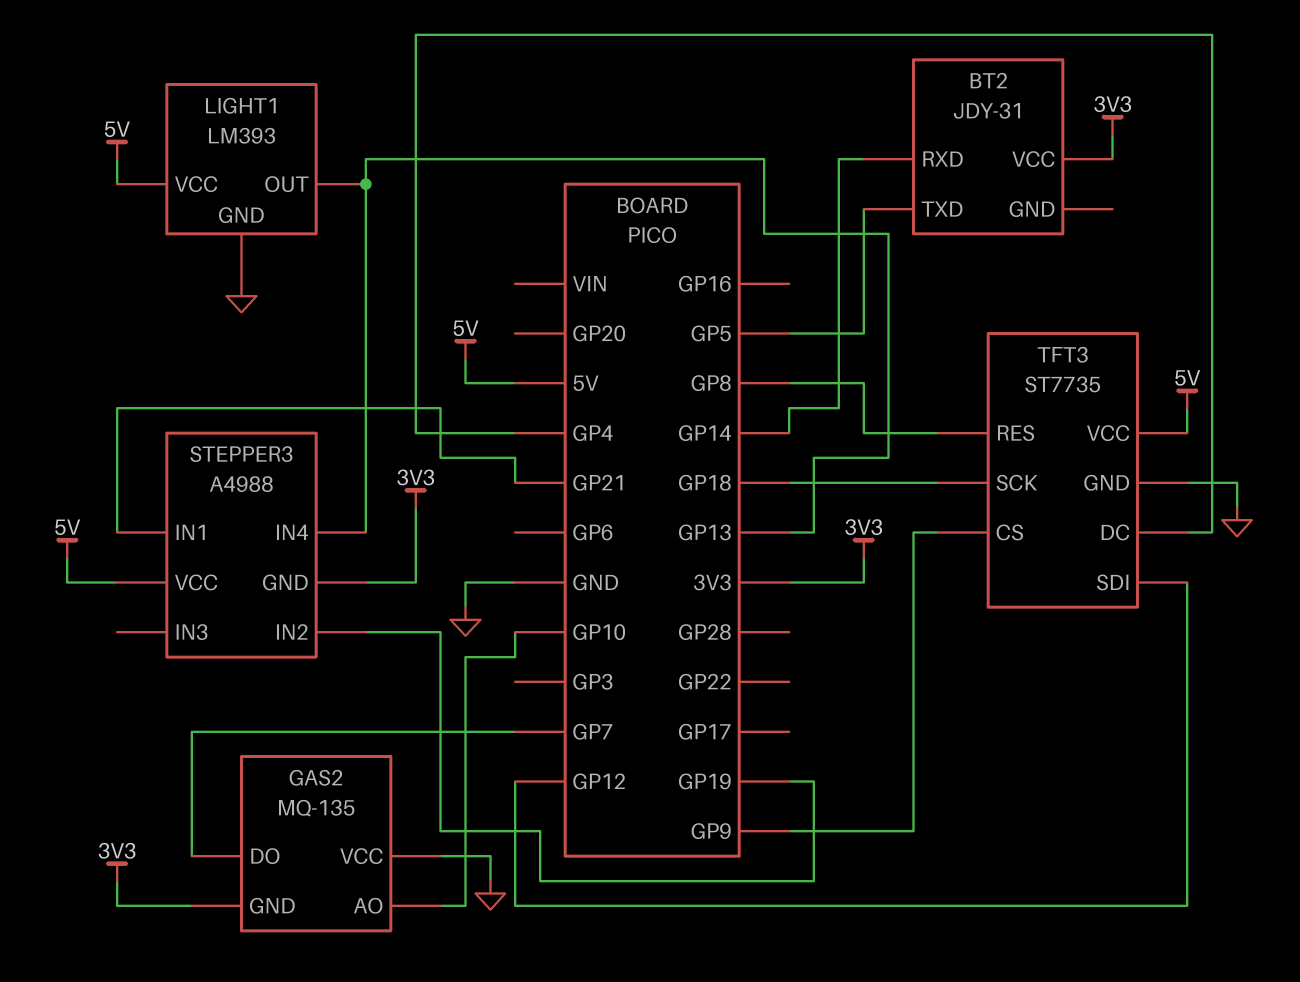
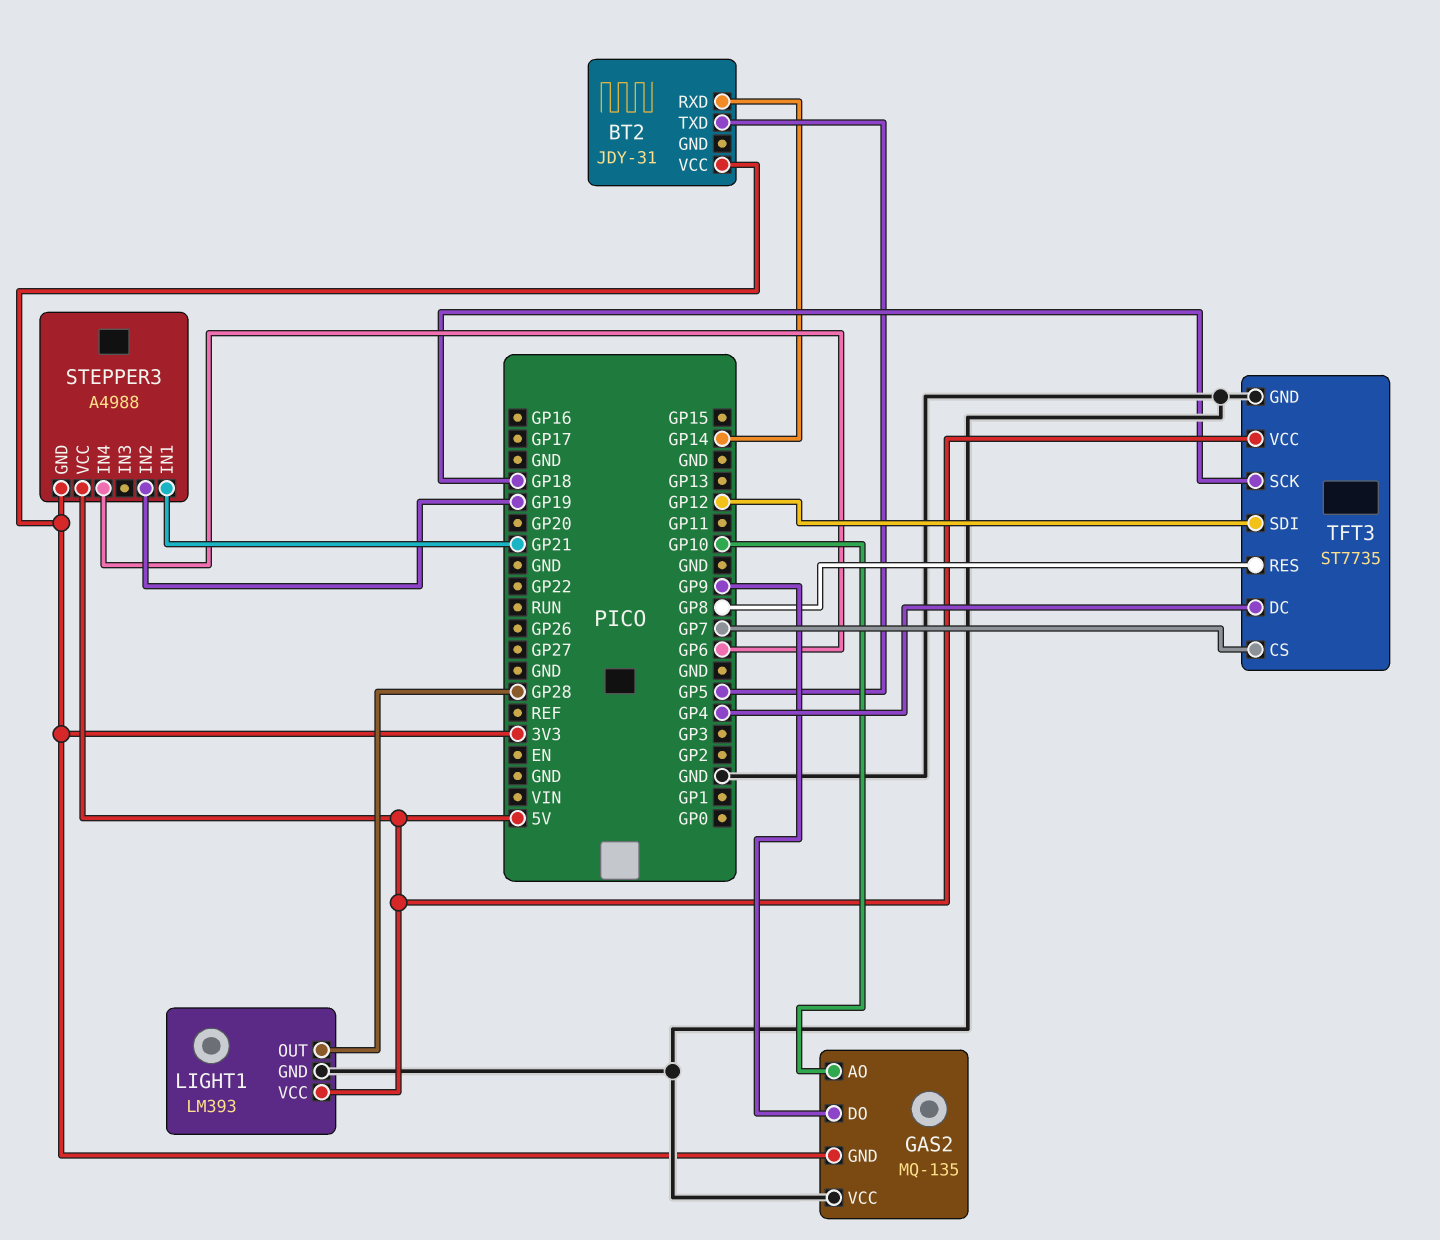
GAS2 pin DO: GP7 -> GP9
LIGHT1 pin OUT: GP13 -> GP28
STEPPER3 pin IN4: GP13 -> GP6
TFT3 pin CS: GP9 -> GP7

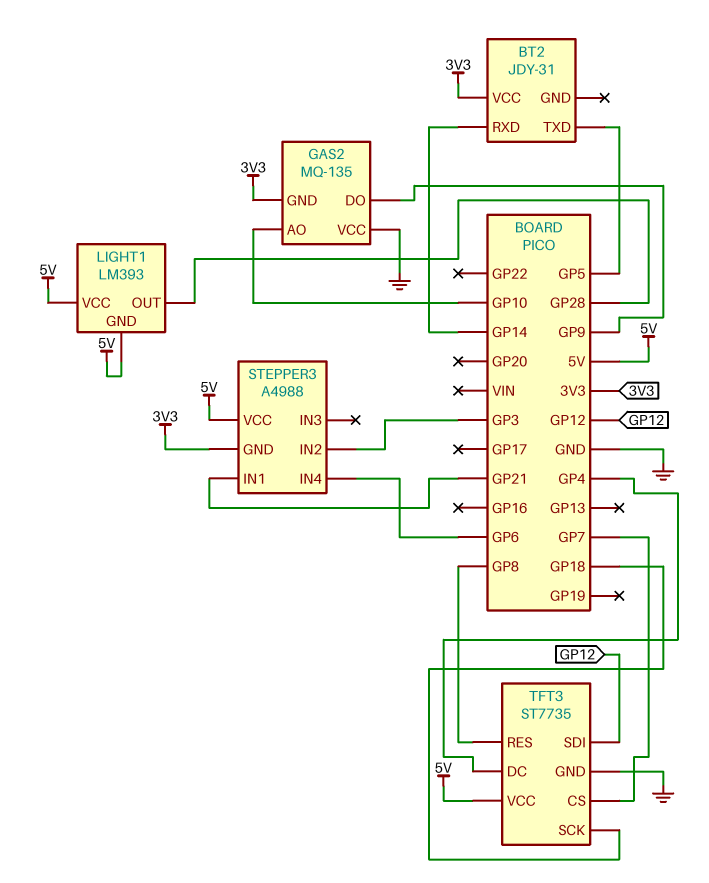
LIGHT1 pin GND: GND -> 5V
STEPPER3 pin IN2: GP19 -> GP3

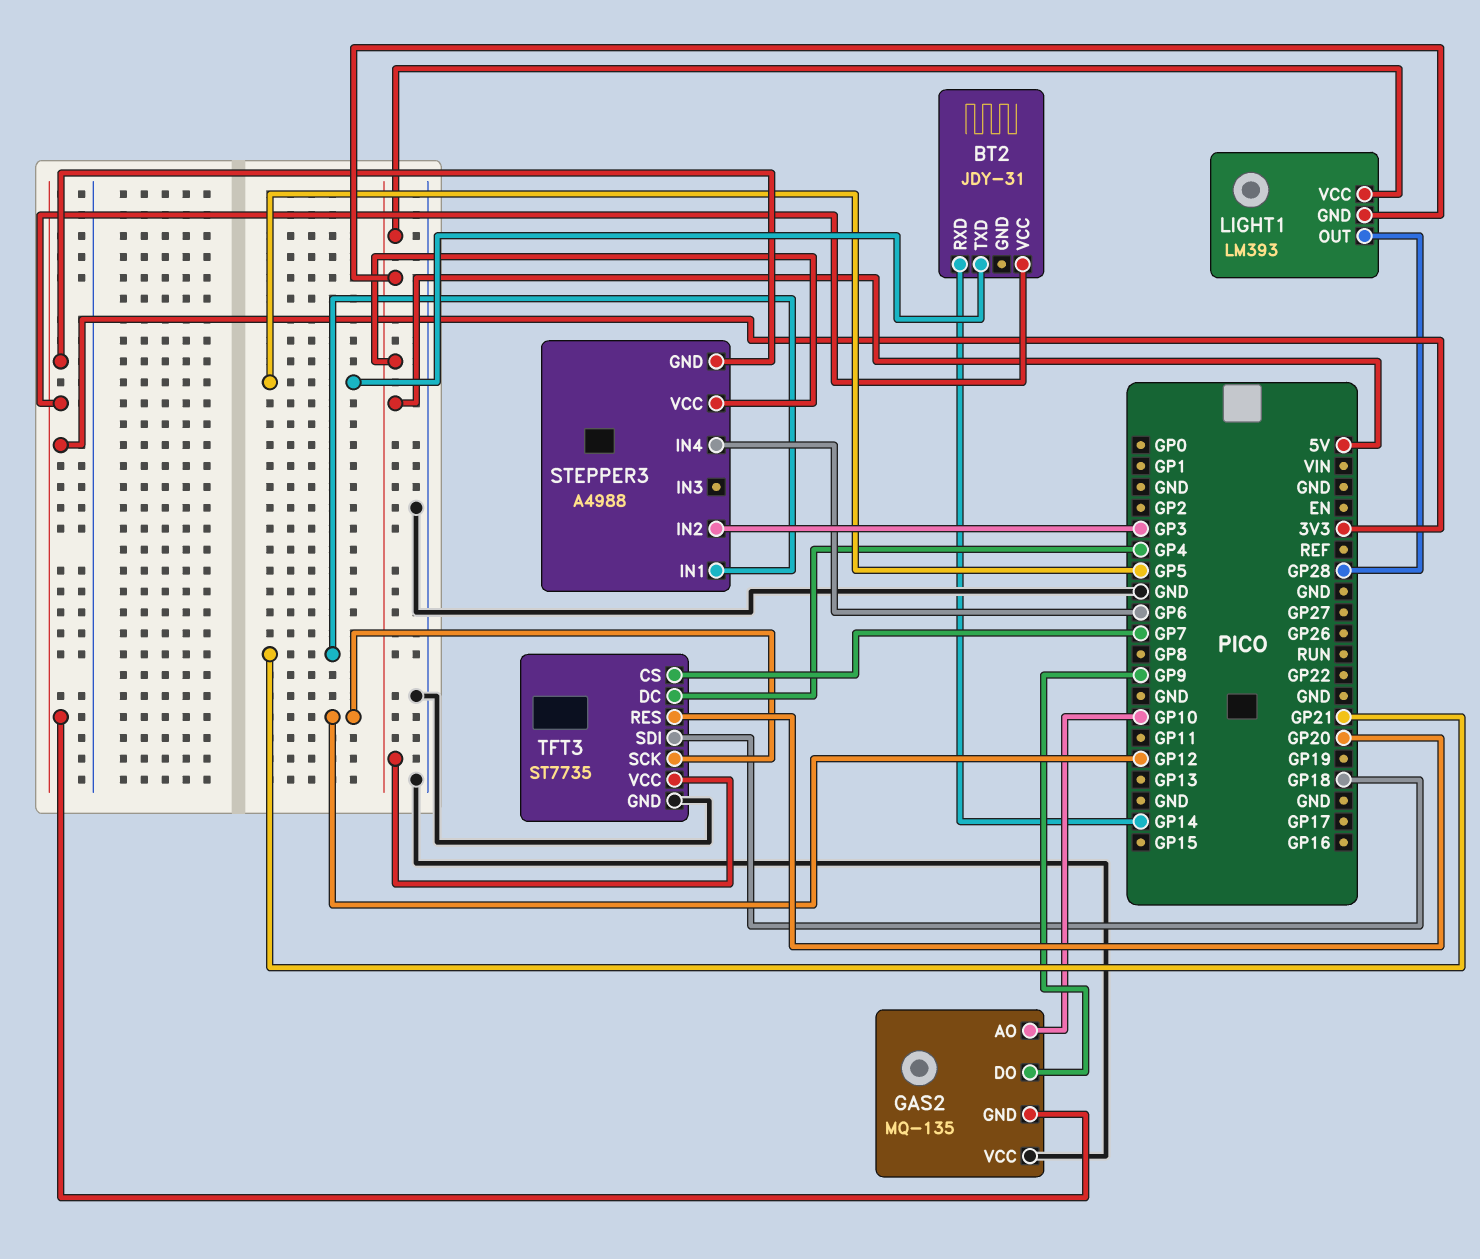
TFT3 pin RES: GP8 -> GP20
TFT3 pin SCK: GP18 -> GP12
TFT3 pin SDI: GP12 -> GP18

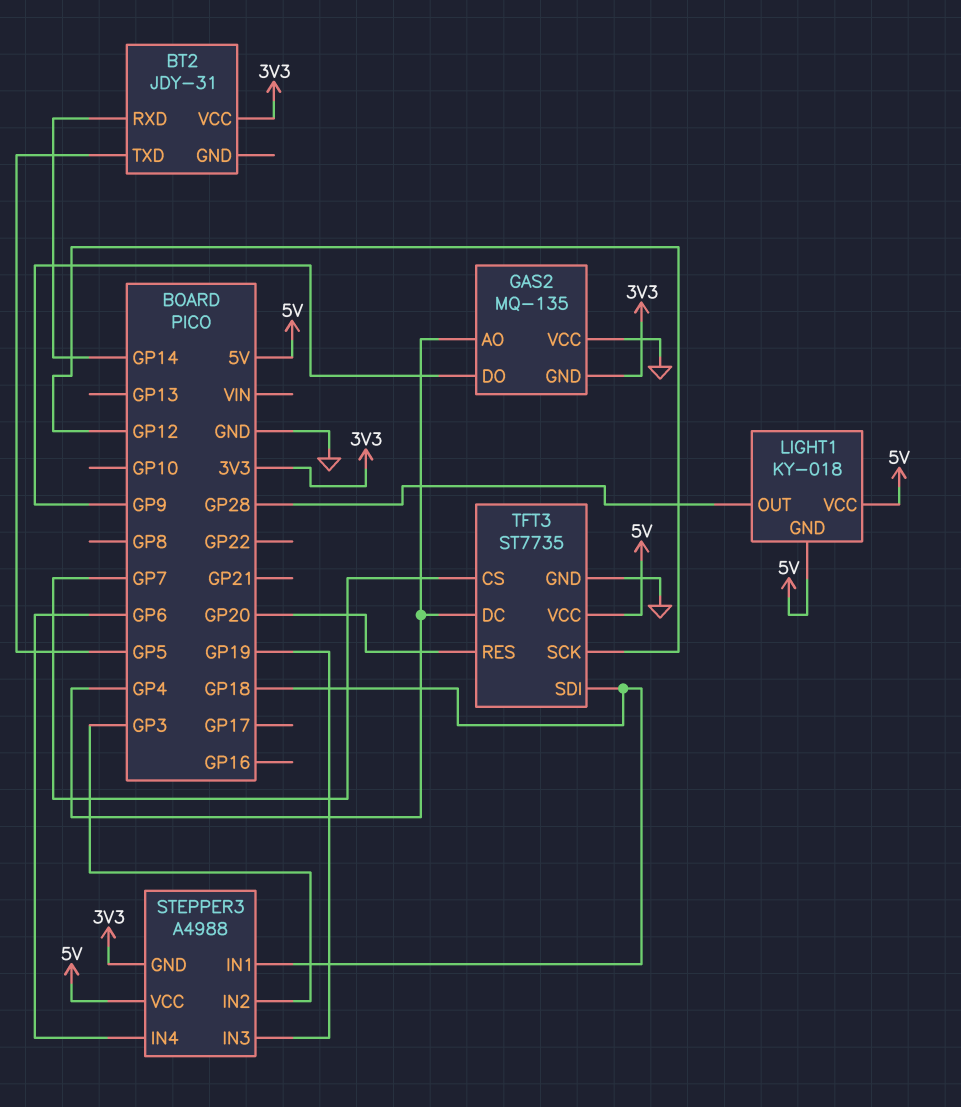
GAS2 pin AO: GP10 -> GP4
LIGHT1: LM393 -> KY-018
STEPPER3 pin IN1: GP21 -> GP18
STEPPER3 pin IN3: none -> GP19

